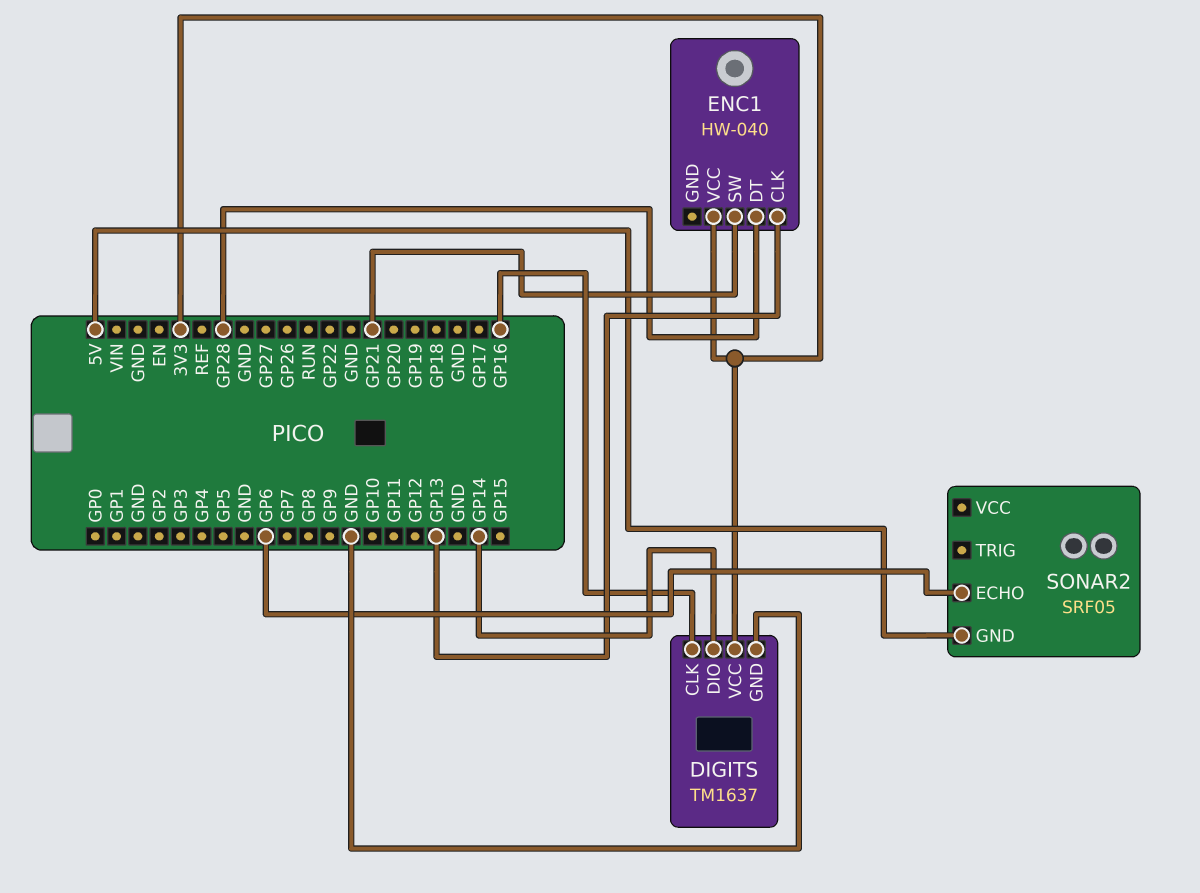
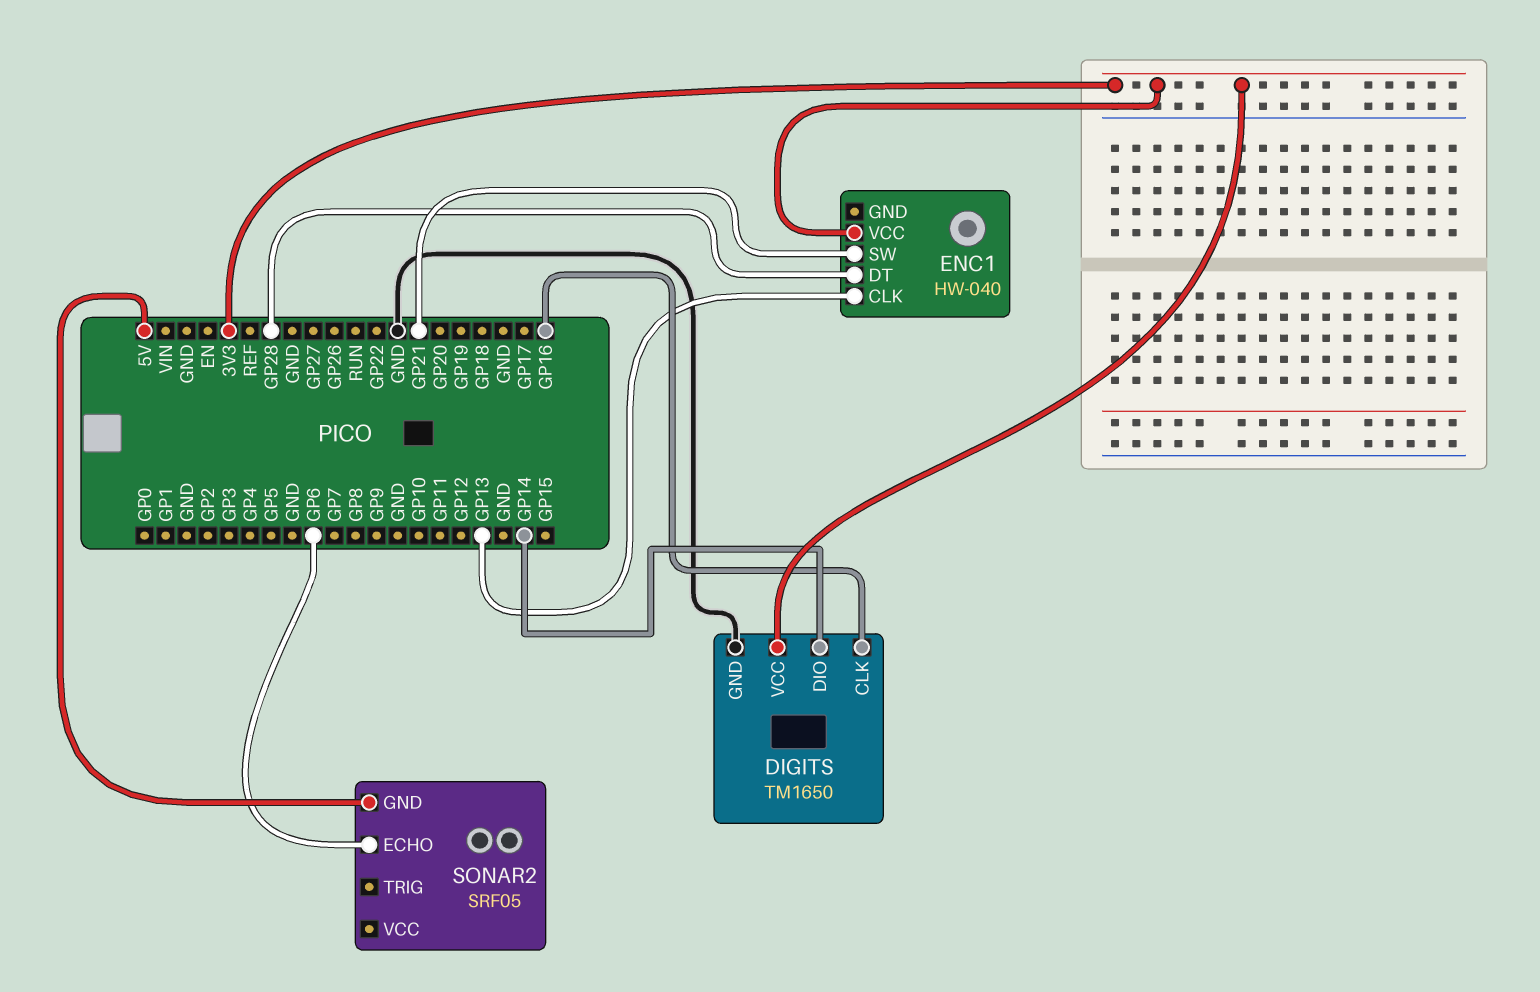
DIGITS: TM1637 -> TM1650

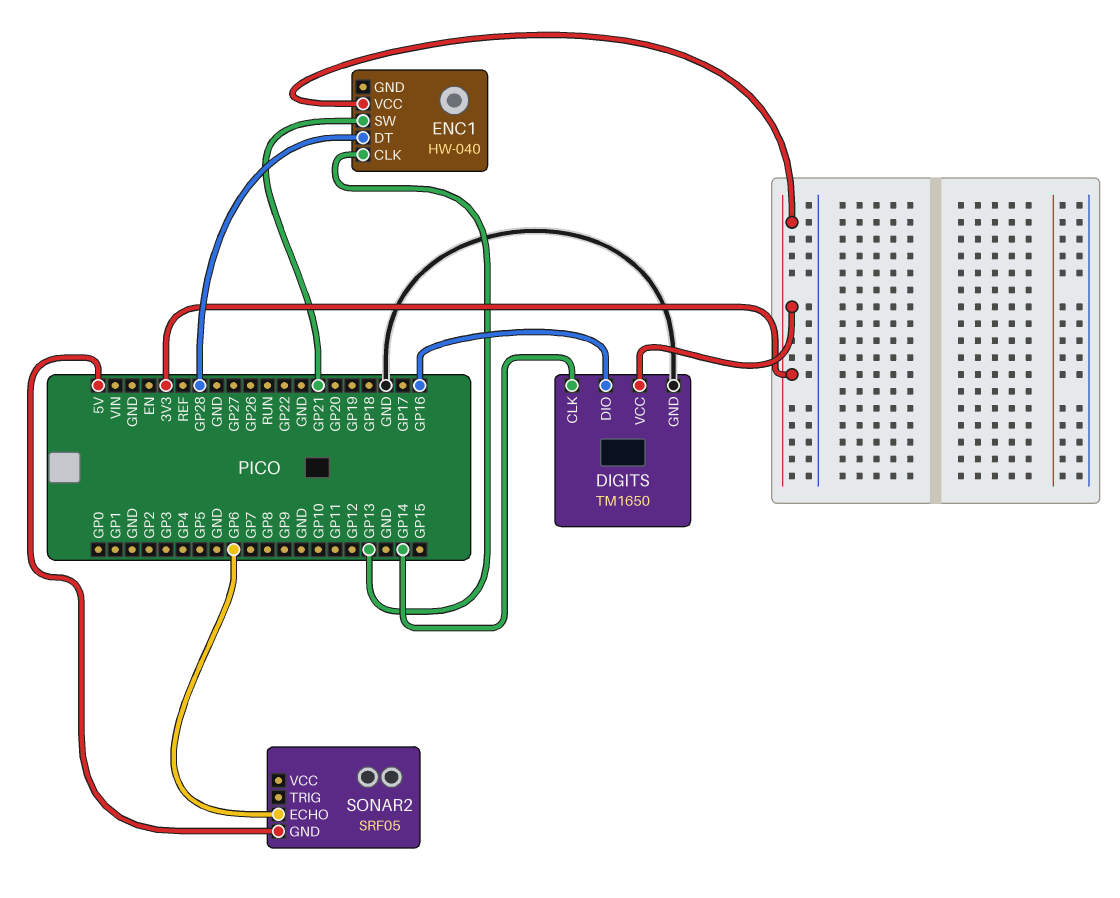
DIGITS pin CLK: GP16 -> GP14
DIGITS pin DIO: GP14 -> GP16

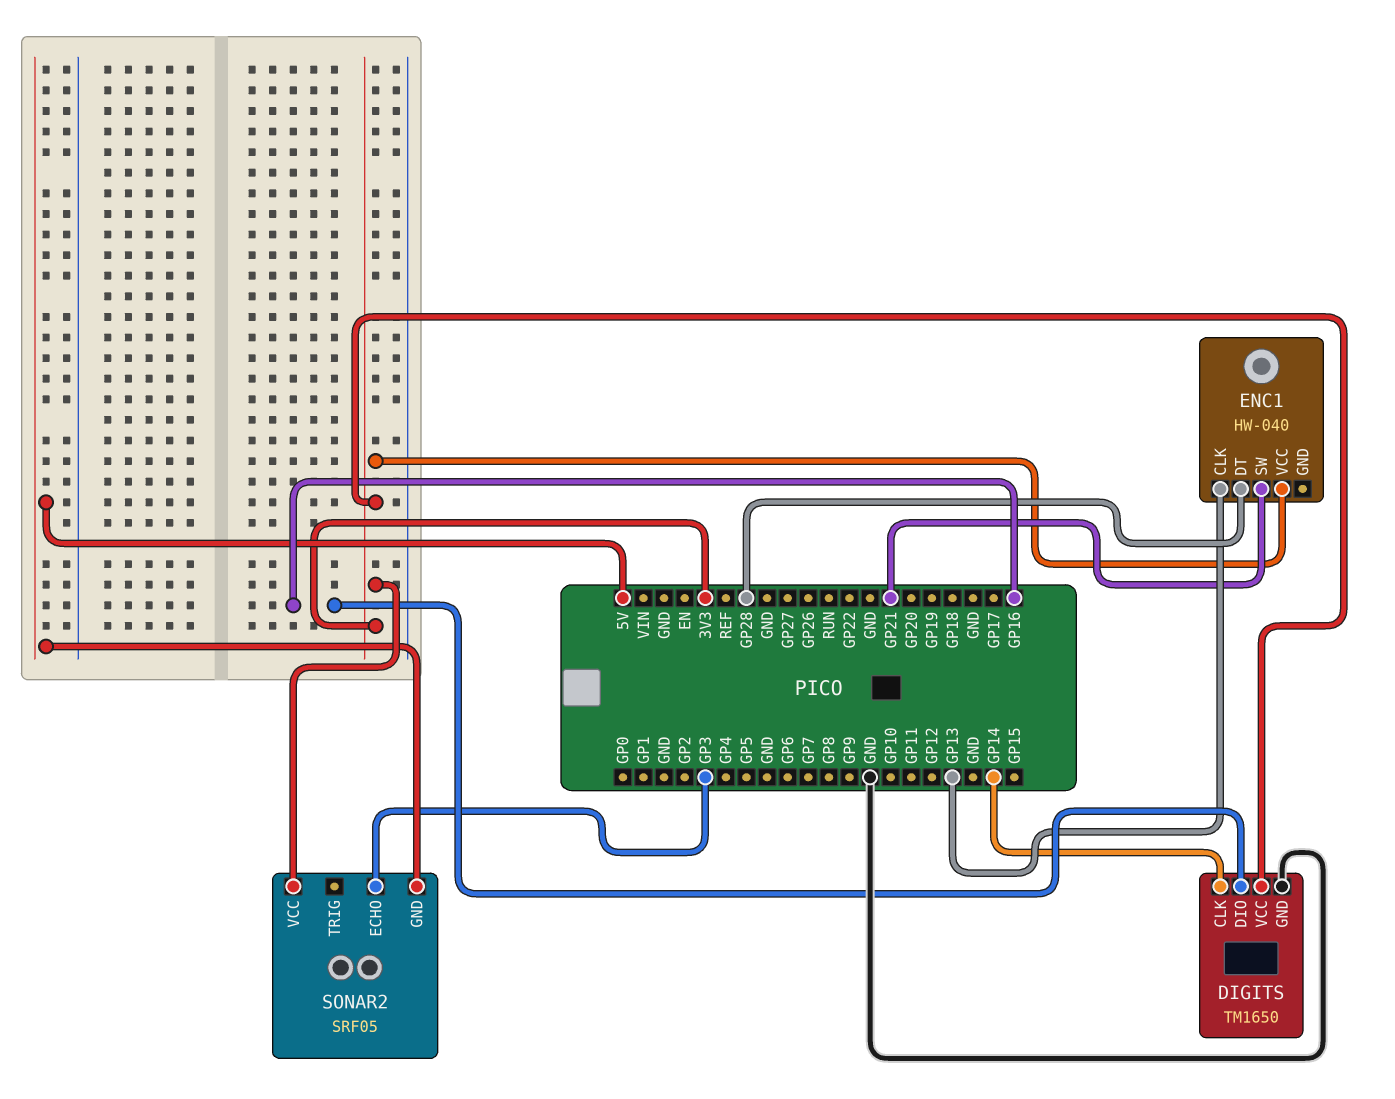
SONAR2 pin ECHO: GP6 -> GP3
SONAR2 pin VCC: none -> 3V3

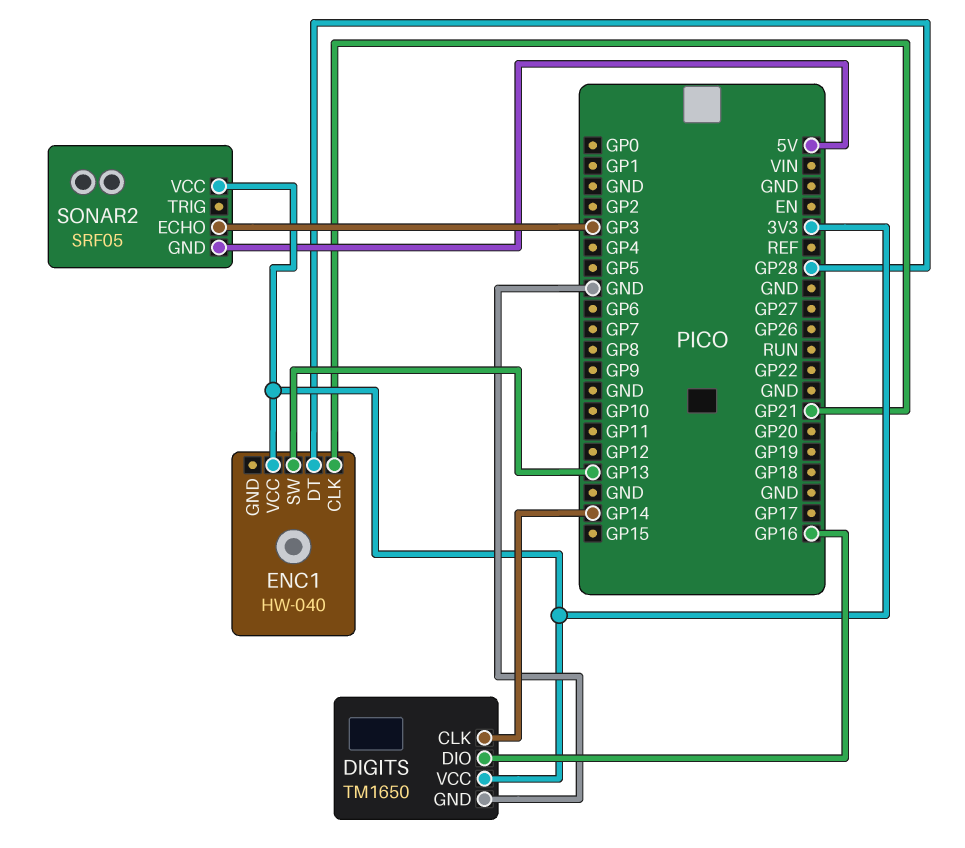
ENC1 pin CLK: GP13 -> GP21
ENC1 pin SW: GP21 -> GP13

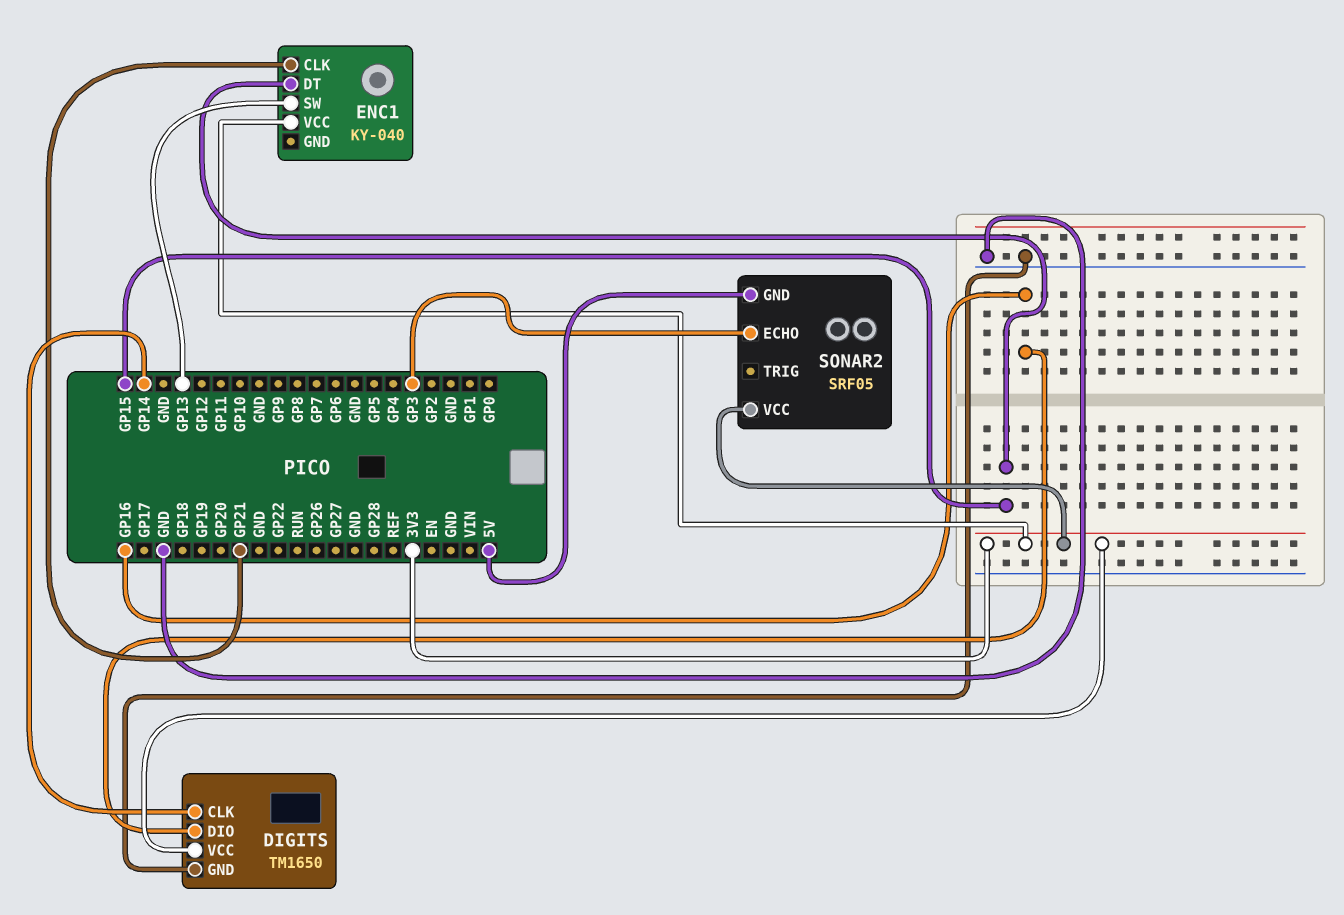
ENC1: HW-040 -> KY-040
ENC1 pin DT: GP28 -> GP15

